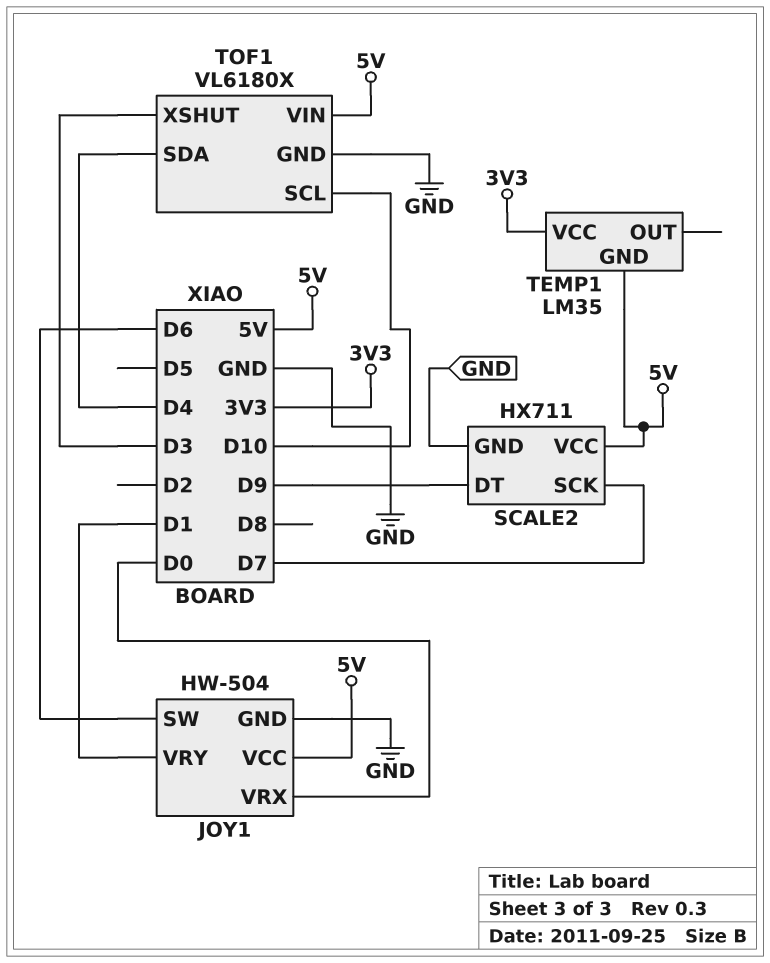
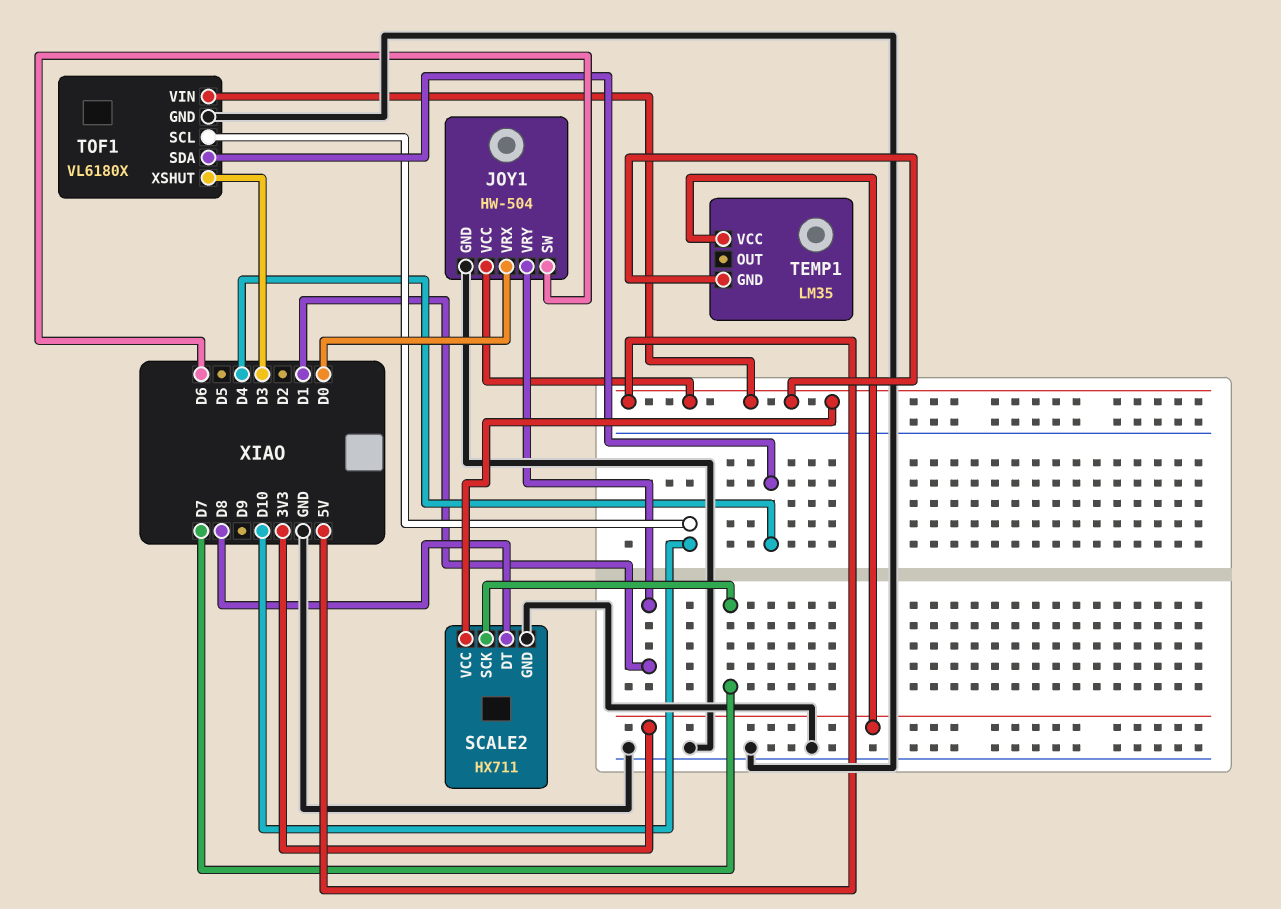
SCALE2 pin DT: D9 -> D8

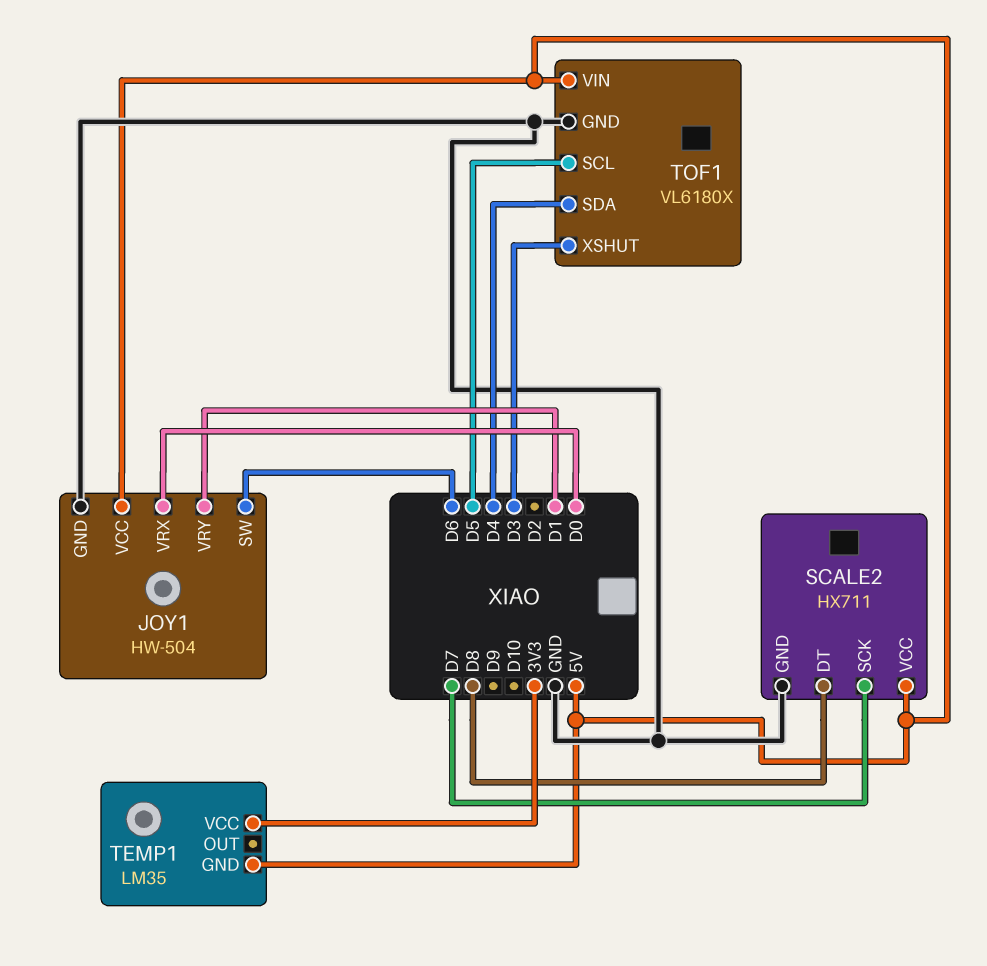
TOF1 pin SCL: D10 -> D5

